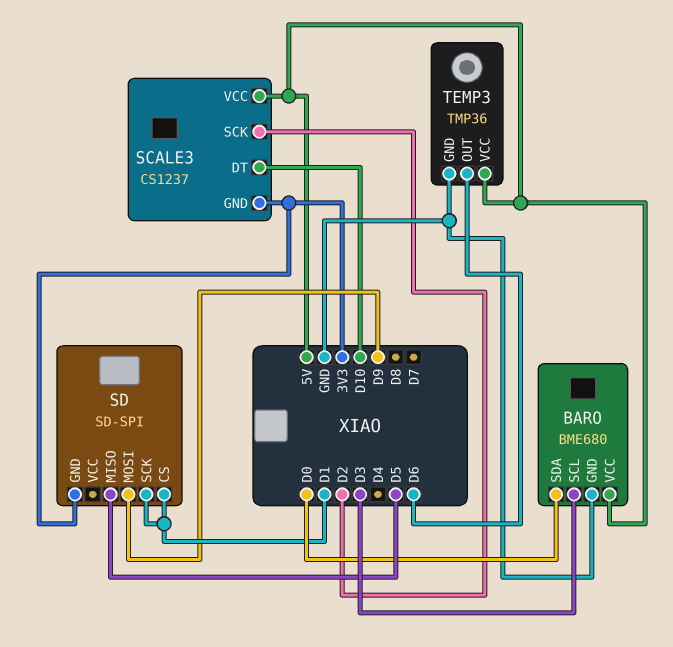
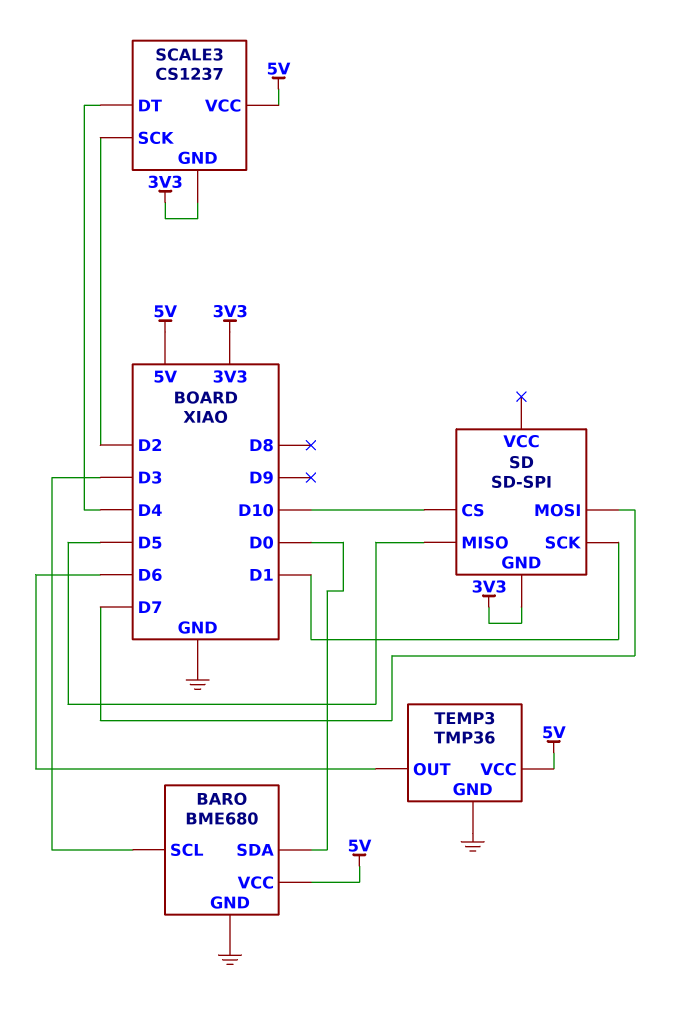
SCALE3 pin DT: D10 -> D4
SD pin CS: D1 -> D10
SD pin MOSI: D9 -> D7

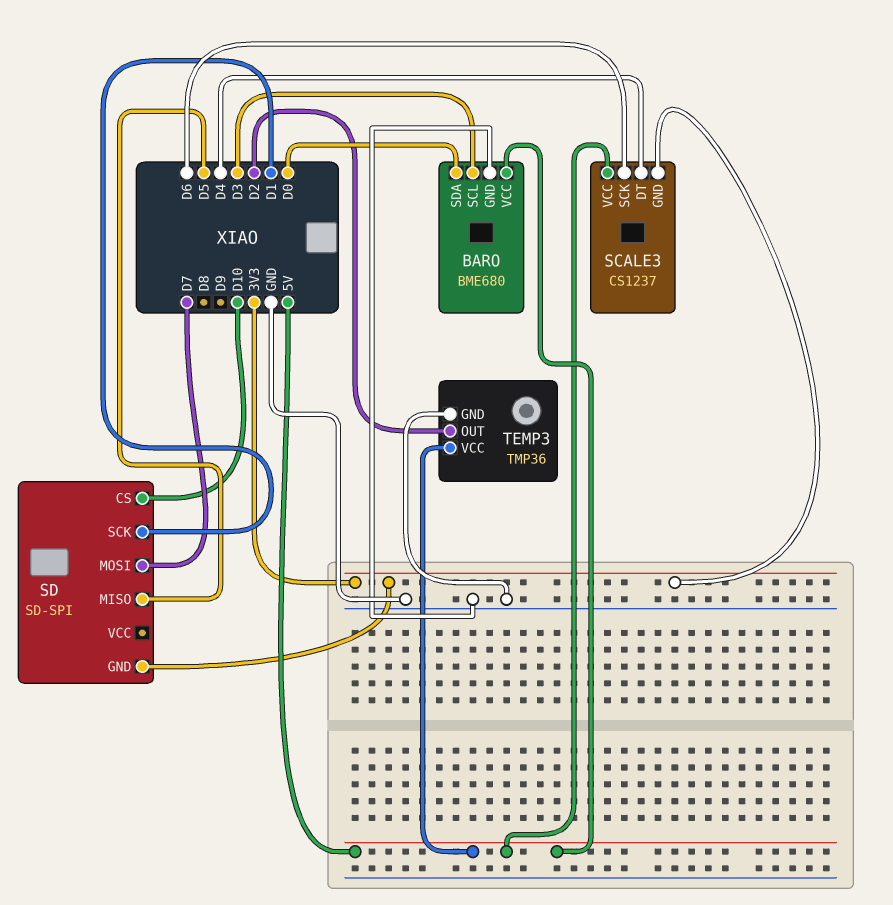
SCALE3 pin SCK: D2 -> D6
TEMP3 pin OUT: D6 -> D2

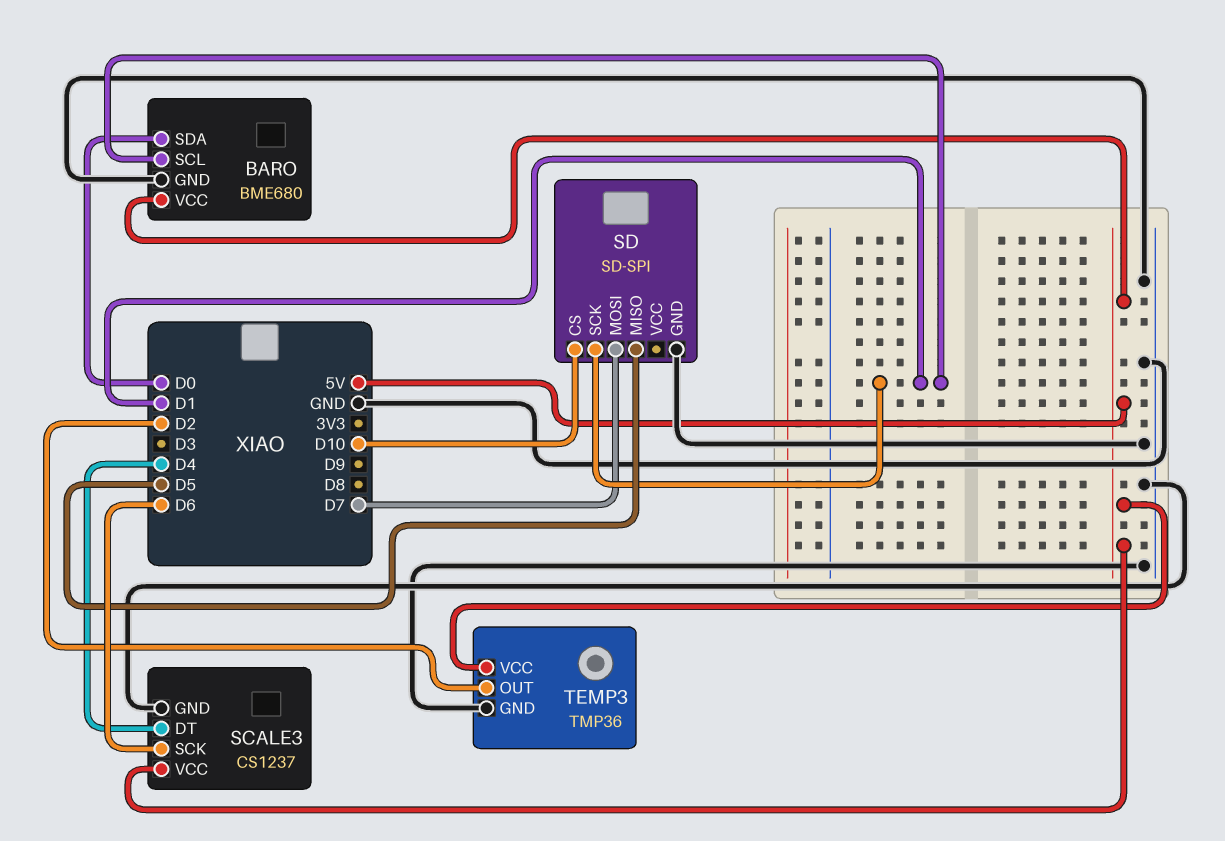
BARO pin SCL: D3 -> D1
SCALE3 pin GND: 3V3 -> GND
SD pin GND: 3V3 -> GND

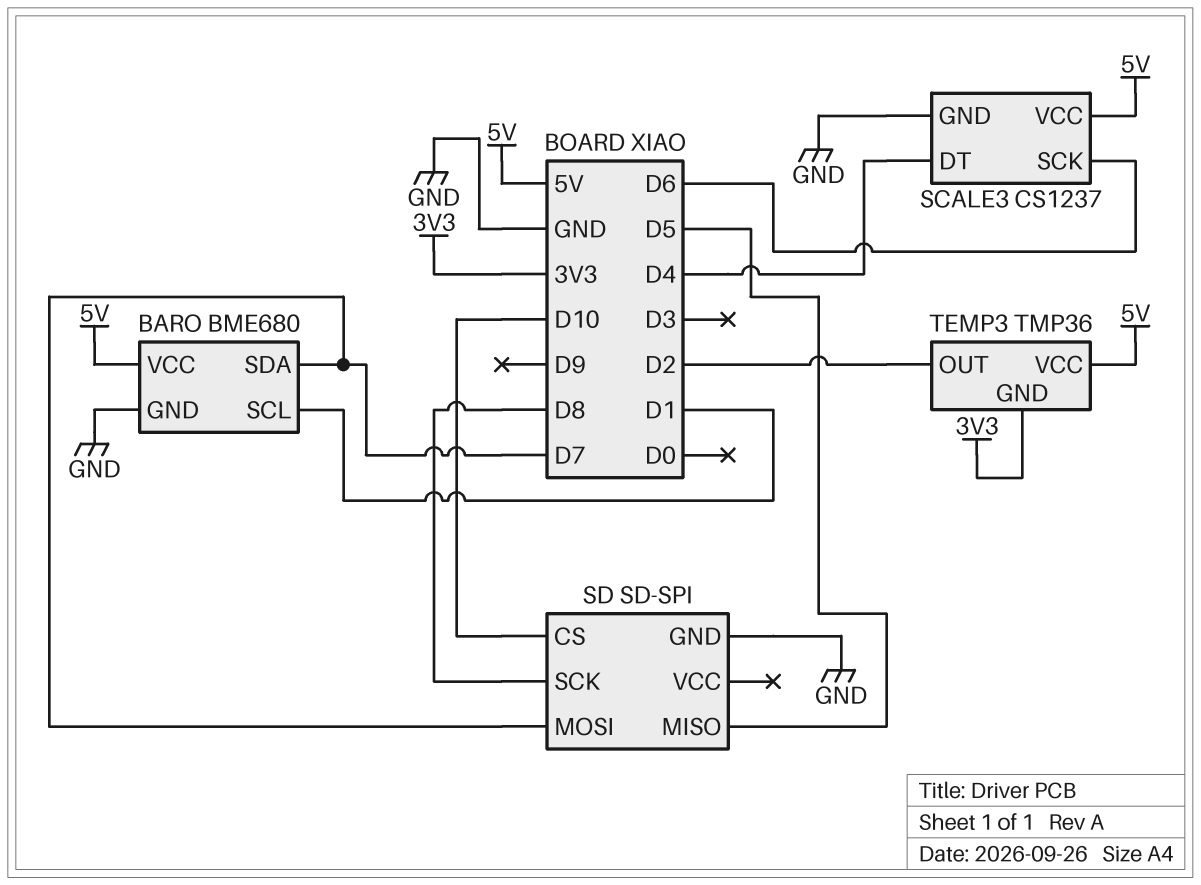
BARO pin SDA: D0 -> D7
SD pin SCK: D1 -> D8
TEMP3 pin GND: GND -> 3V3

